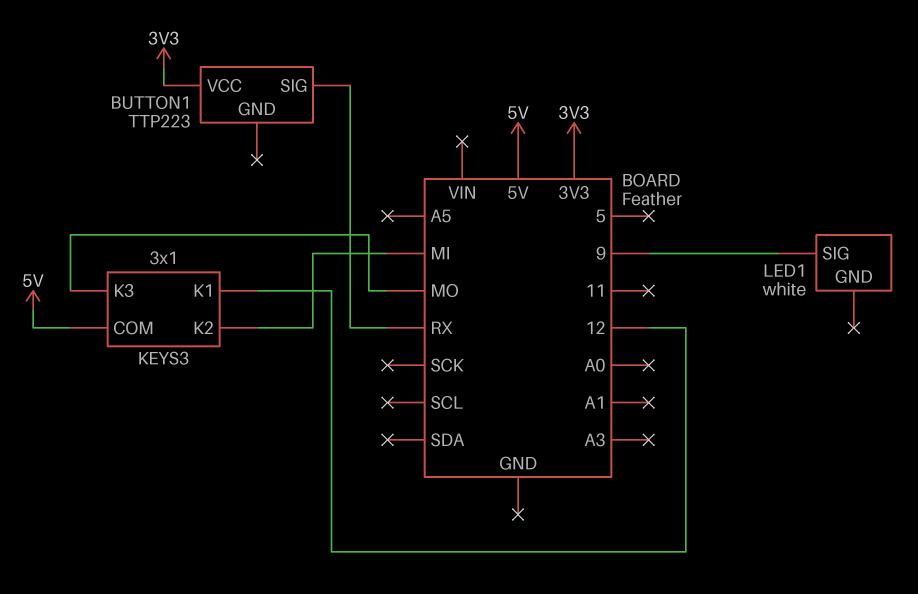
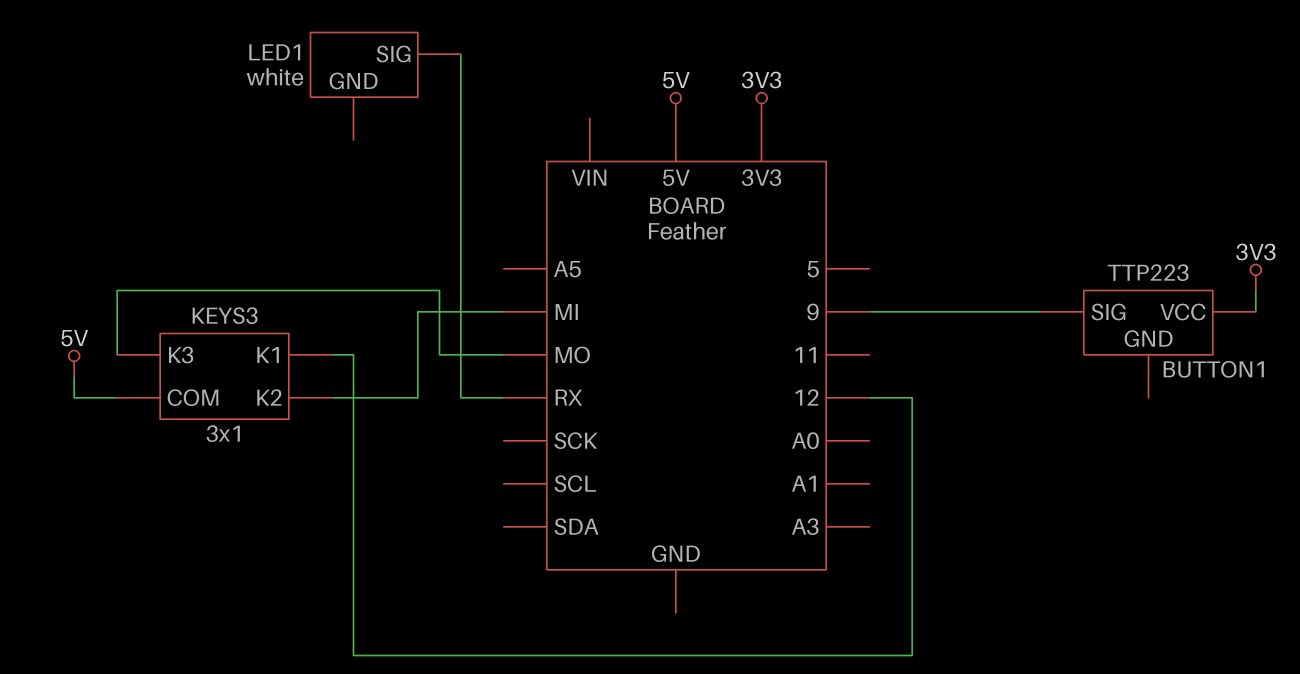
BUTTON1 pin SIG: RX -> 9
LED1 pin SIG: 9 -> RX

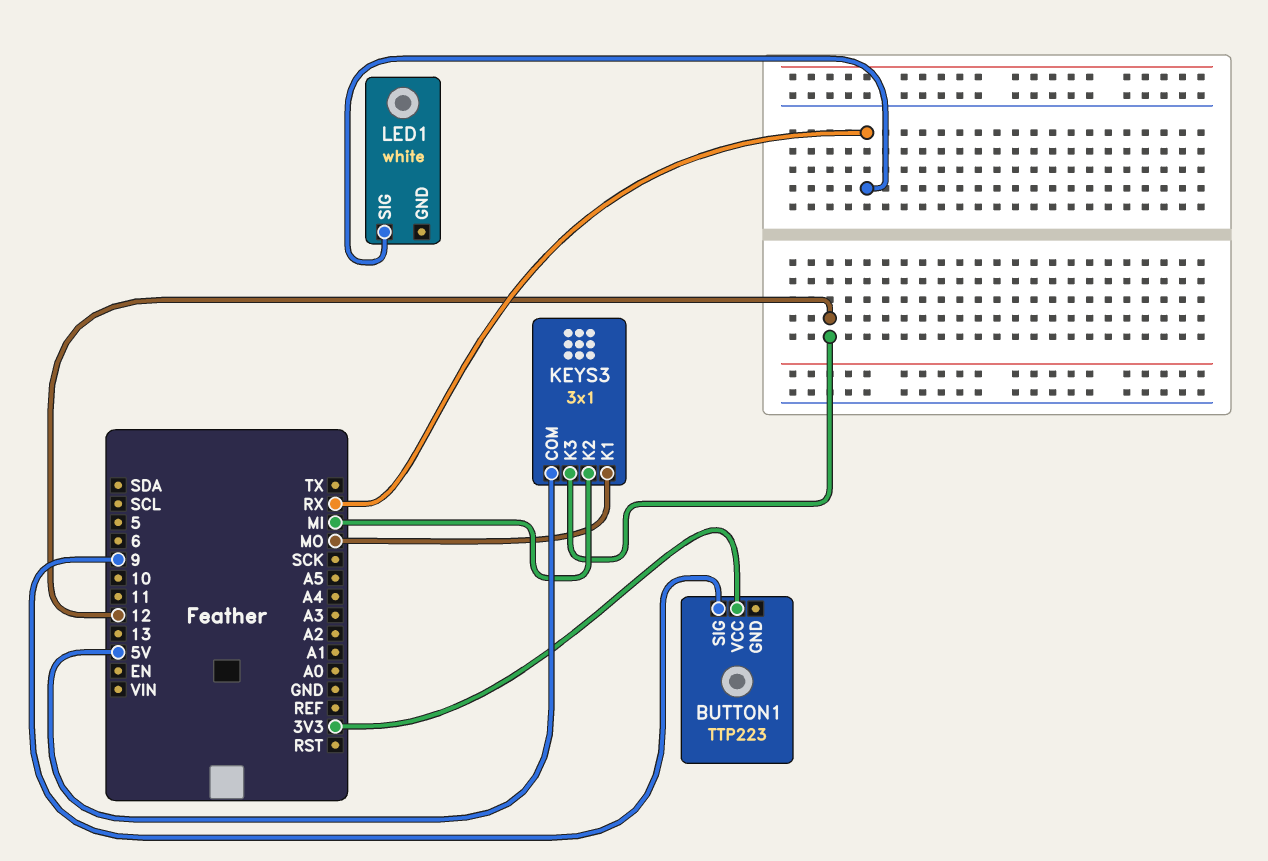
KEYS3 pin K1: 12 -> MO
KEYS3 pin K3: MO -> 12

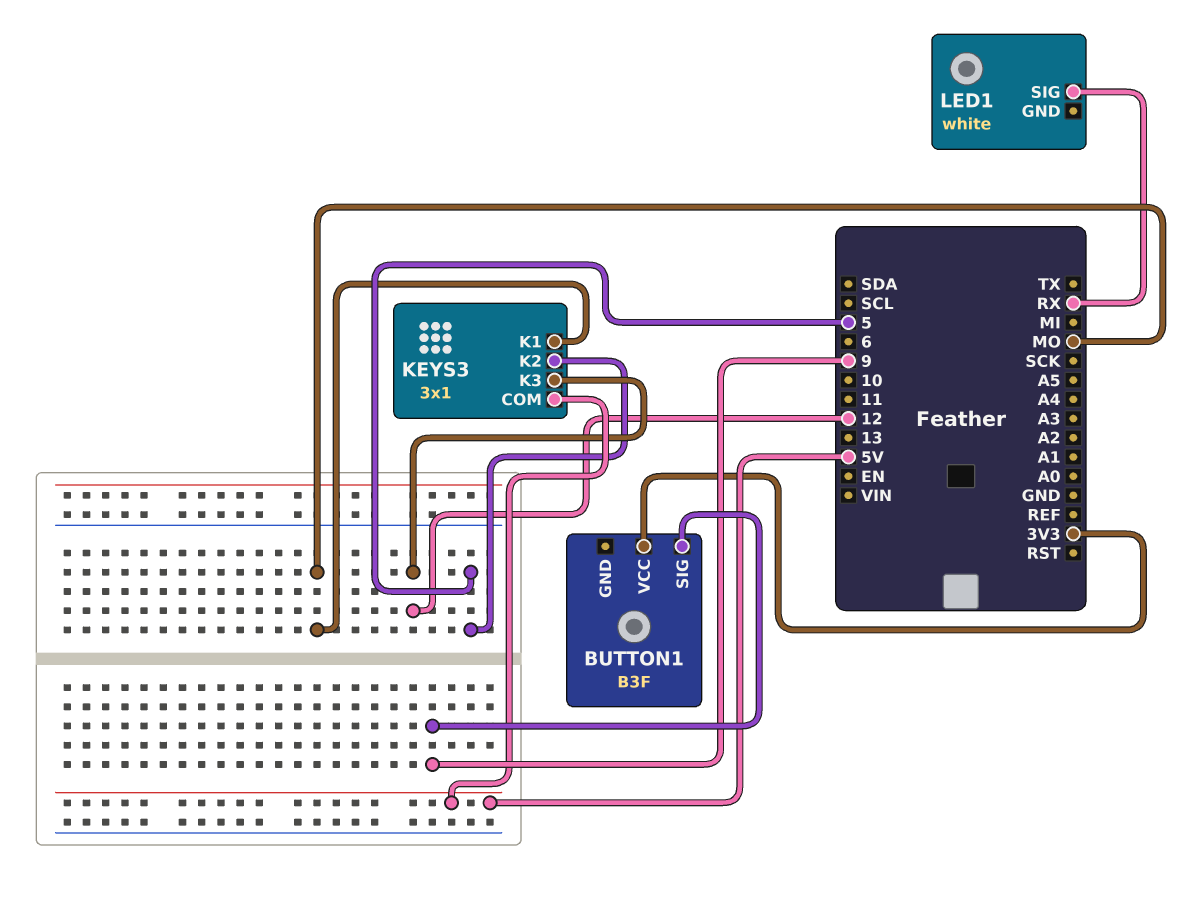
BUTTON1: TTP223 -> B3F
KEYS3 pin K2: MI -> 5

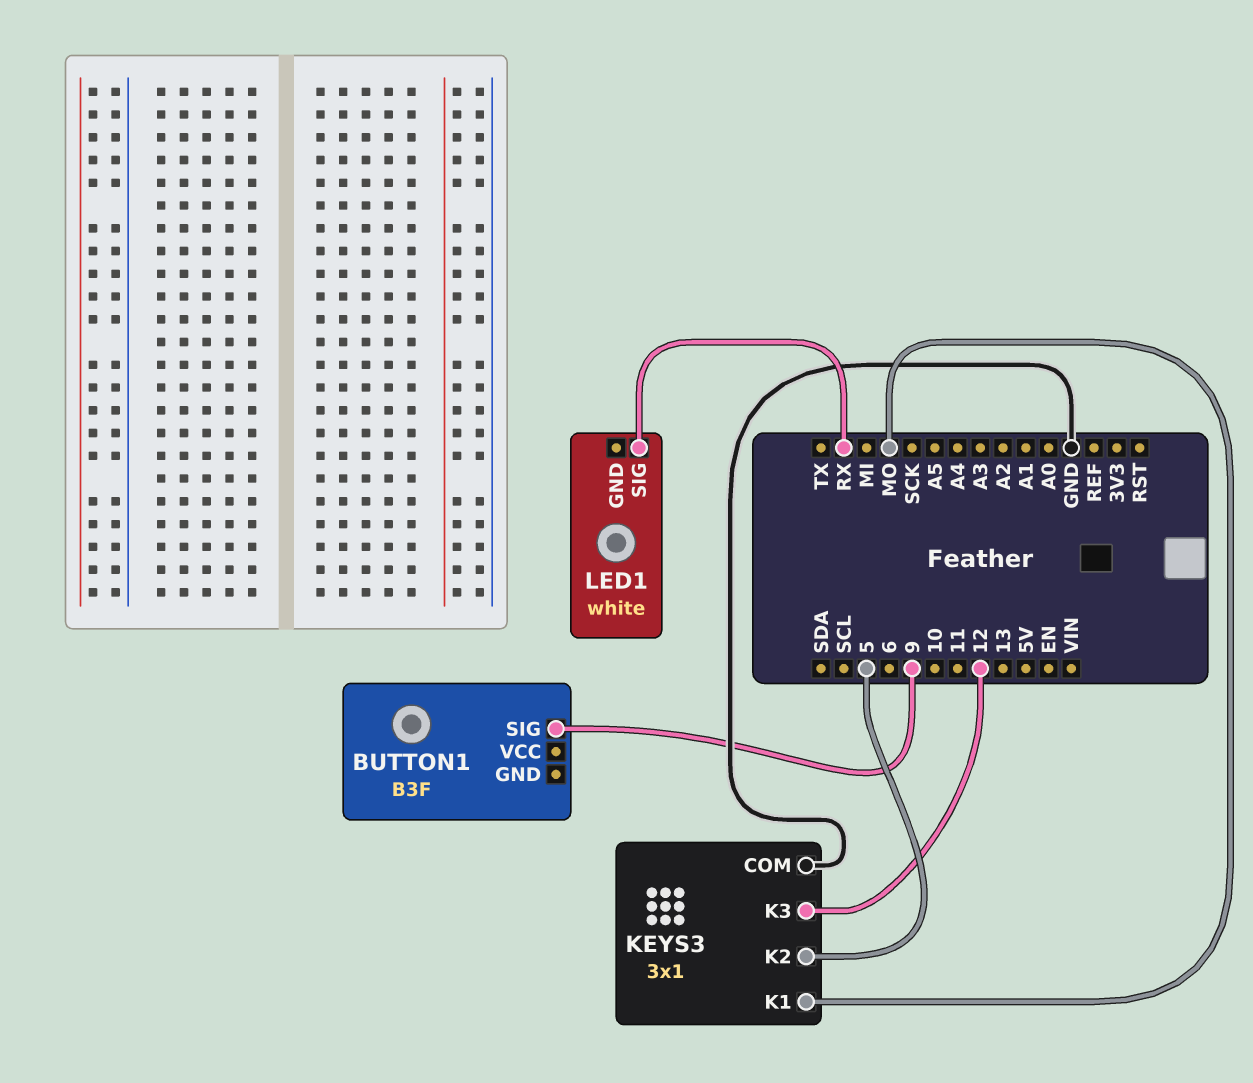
BUTTON1 pin VCC: 3V3 -> none
KEYS3 pin COM: 5V -> GND

